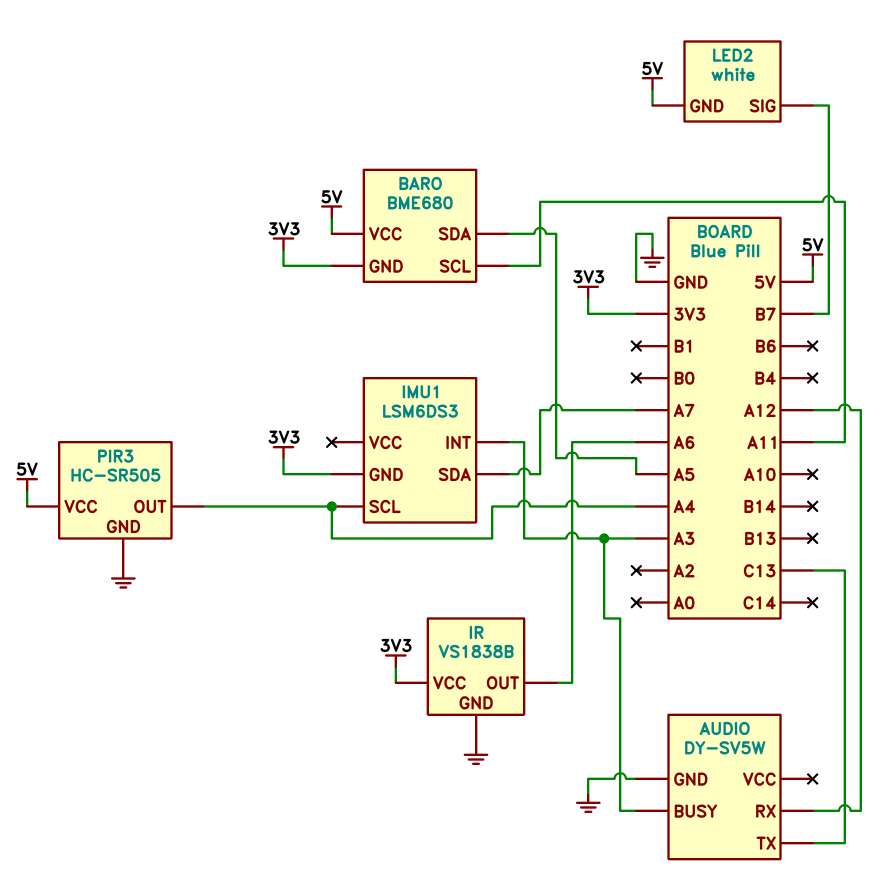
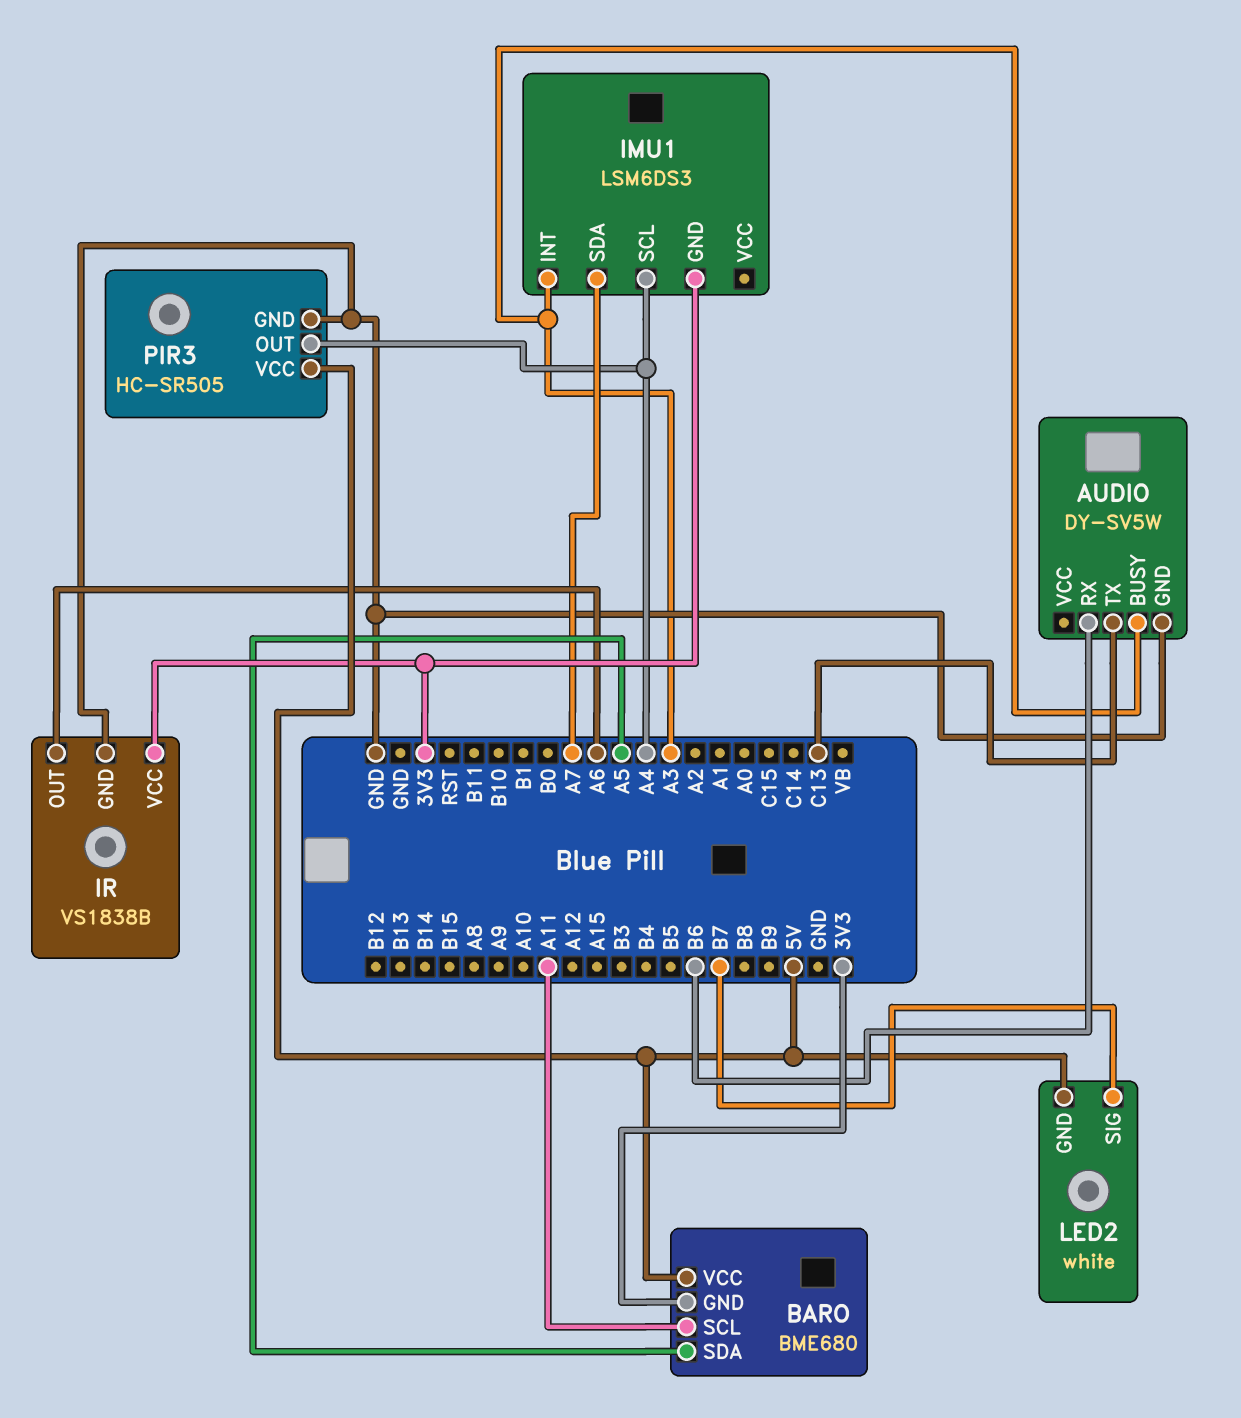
AUDIO pin RX: A12 -> B6

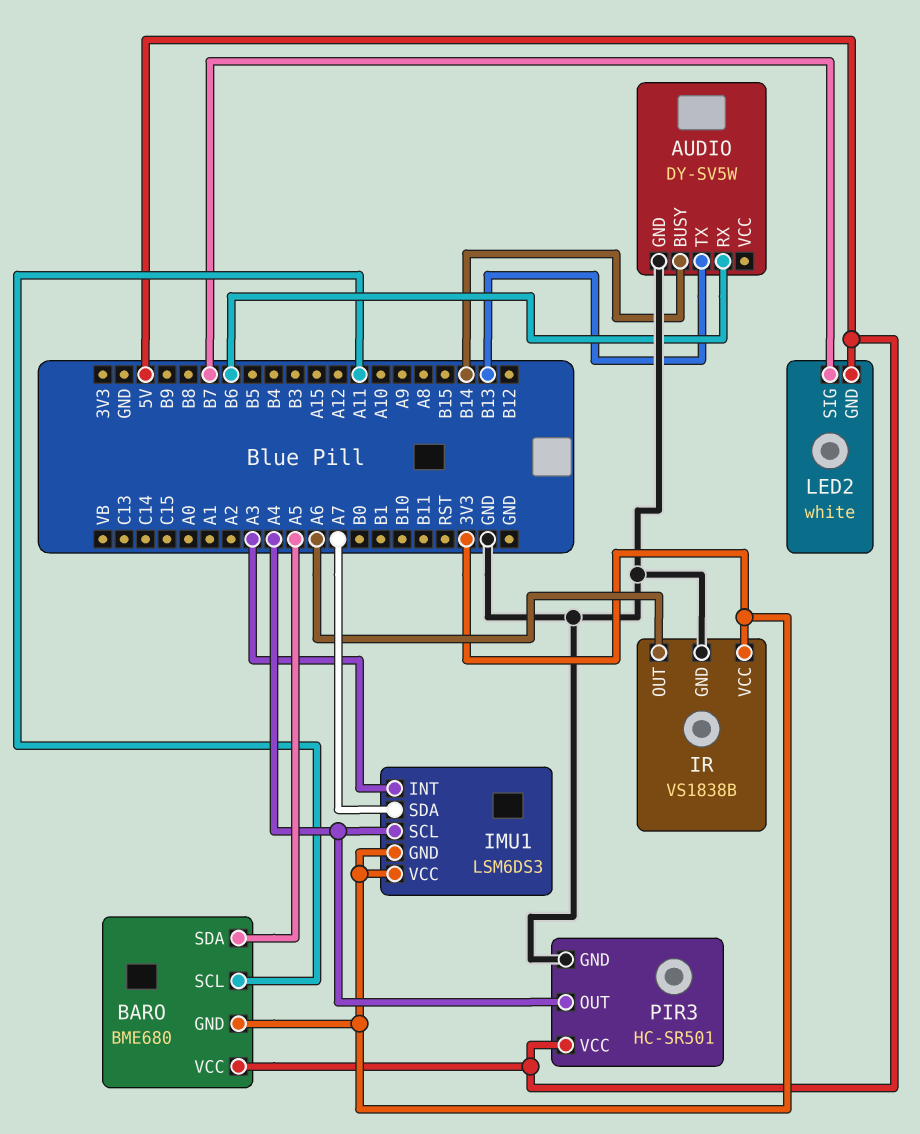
AUDIO pin BUSY: A3 -> B14
AUDIO pin TX: C13 -> B13
IMU1 pin VCC: none -> 3V3
PIR3: HC-SR505 -> HC-SR501

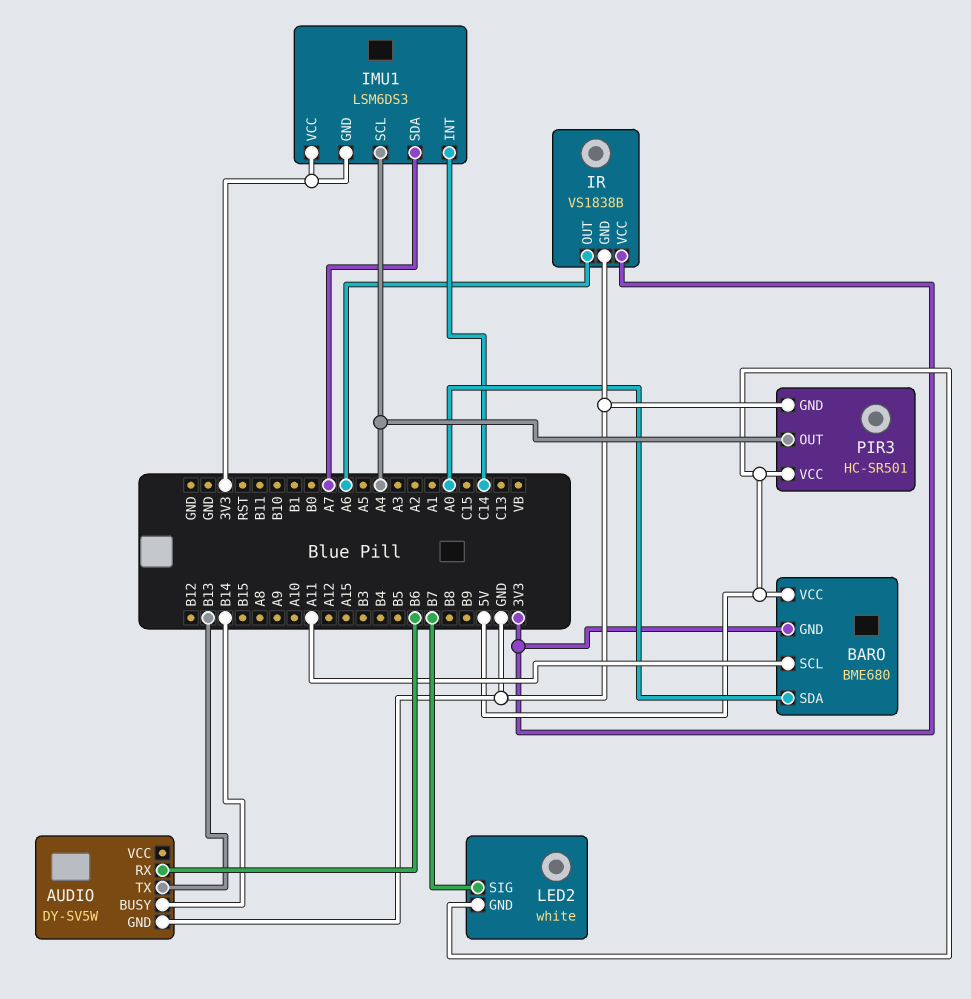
BARO pin SDA: A5 -> A0
IMU1 pin INT: A3 -> C14

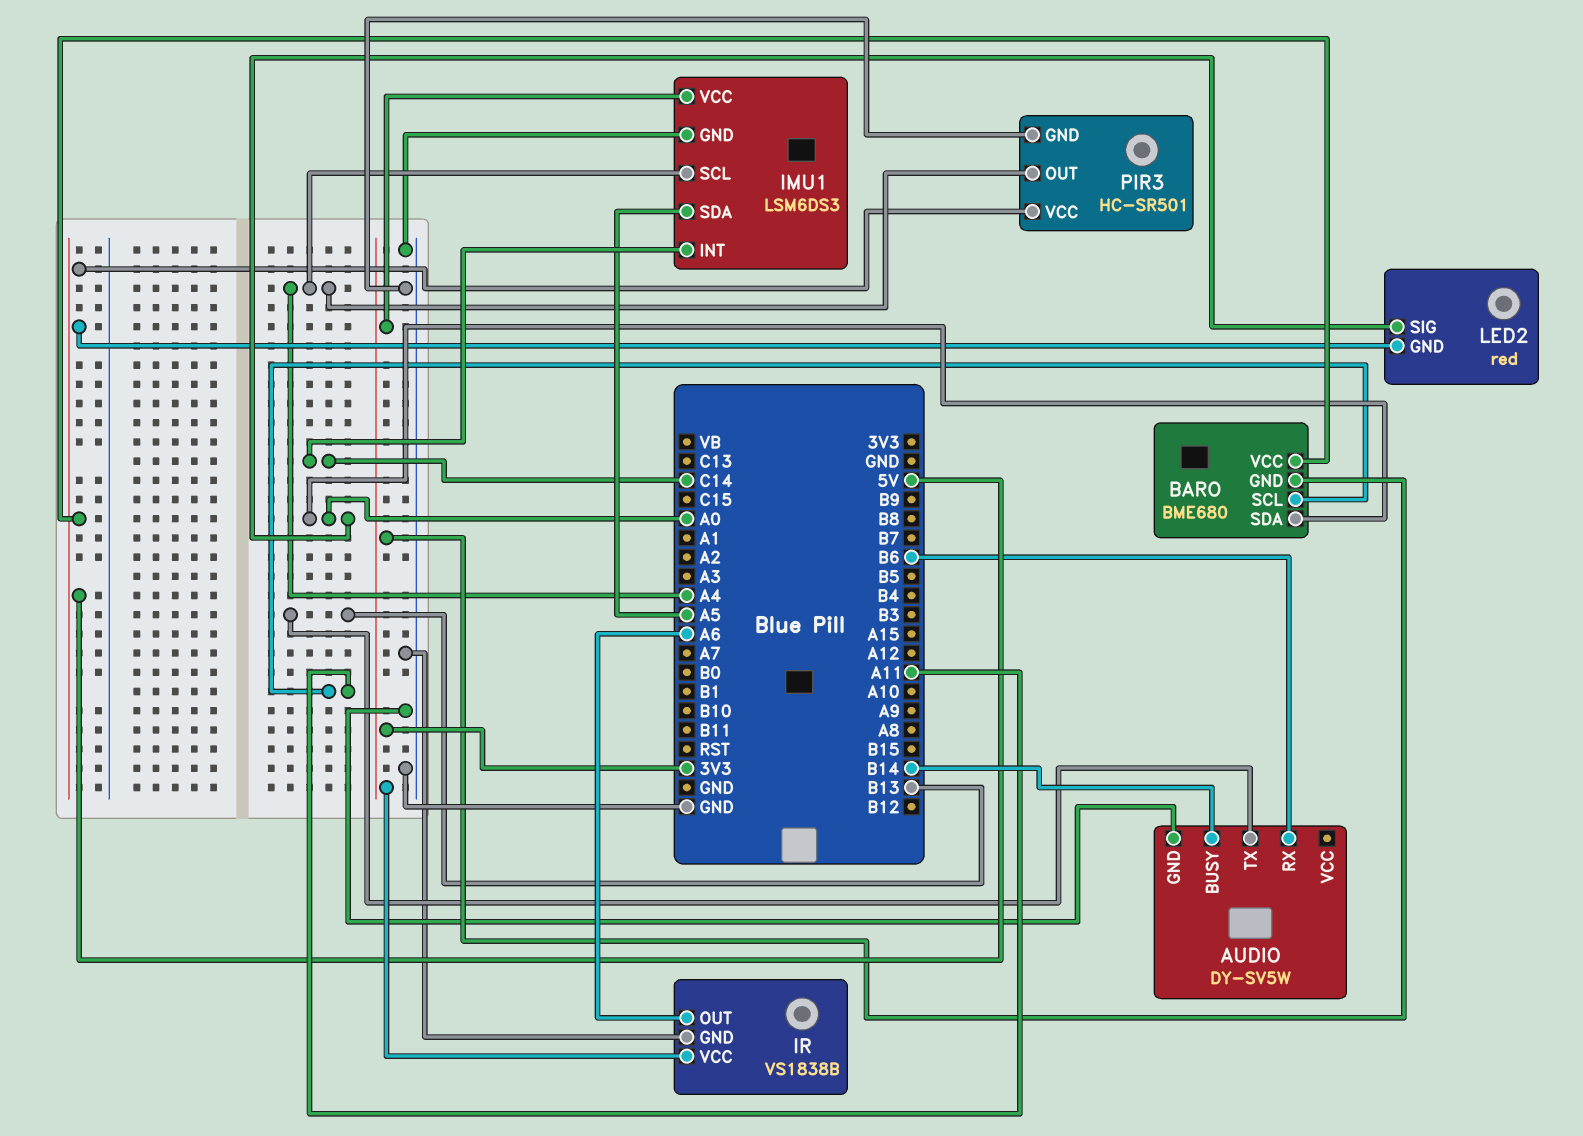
IMU1 pin GND: 3V3 -> GND
IMU1 pin SDA: A7 -> A5
LED2: white -> red
LED2 pin SIG: B7 -> A0

